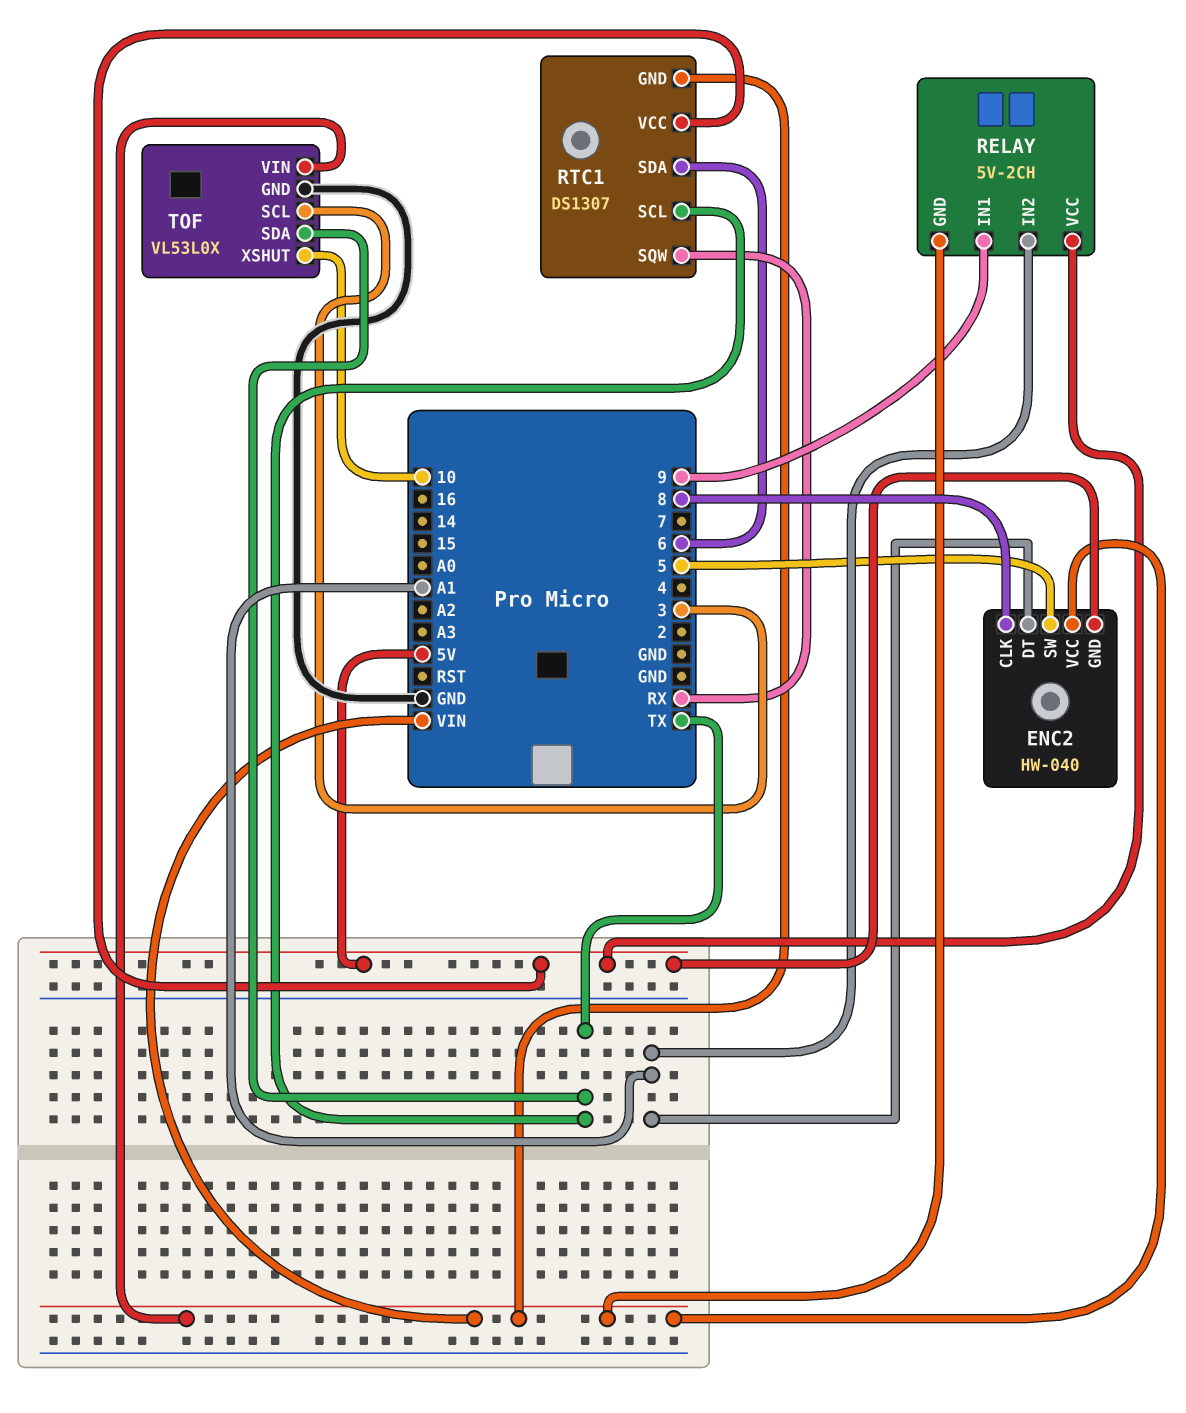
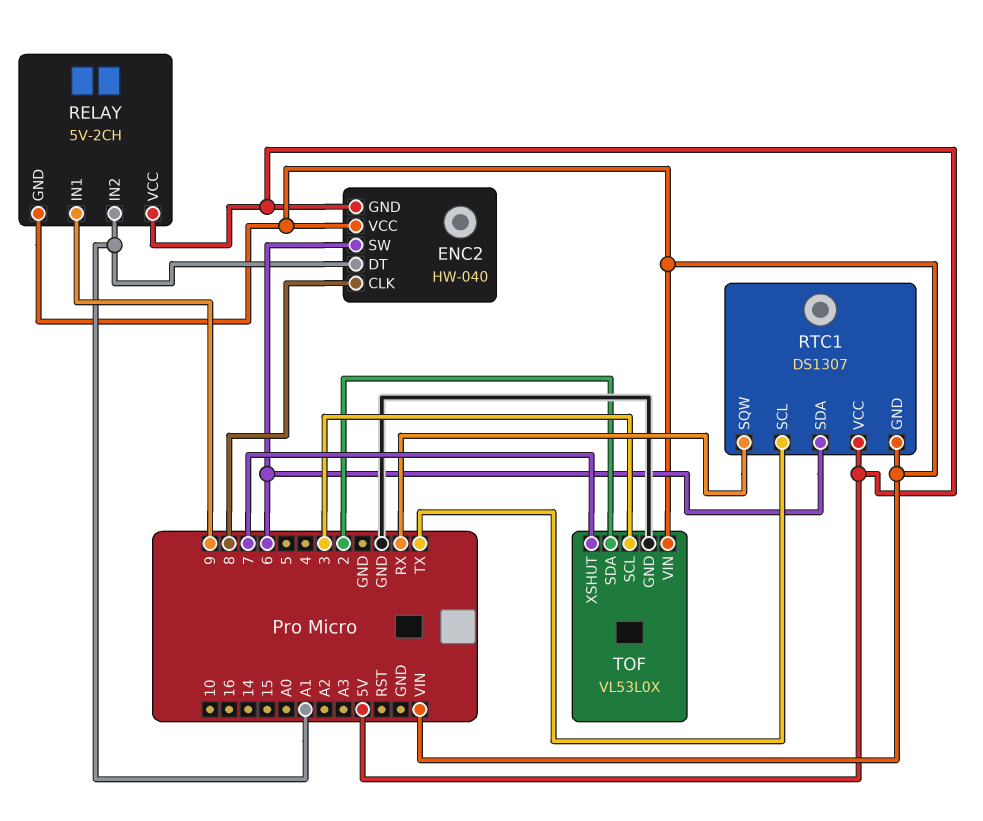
ENC2 pin SW: 5 -> 6
TOF pin SDA: TX -> 2
TOF pin XSHUT: 10 -> 7

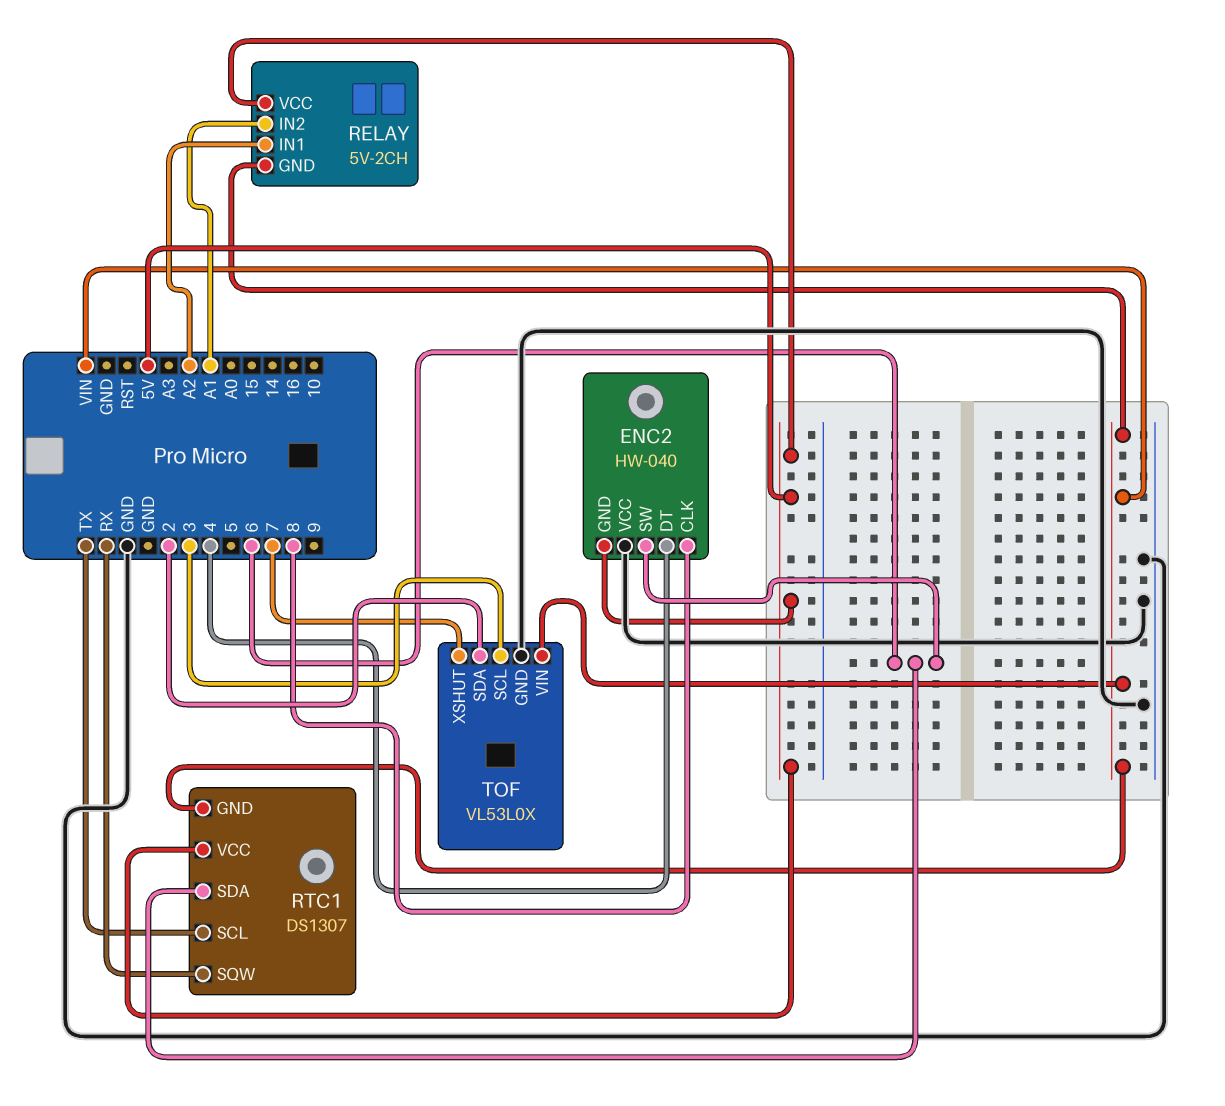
ENC2 pin DT: A1 -> 4
ENC2 pin VCC: VIN -> GND
RELAY pin IN1: 9 -> A2

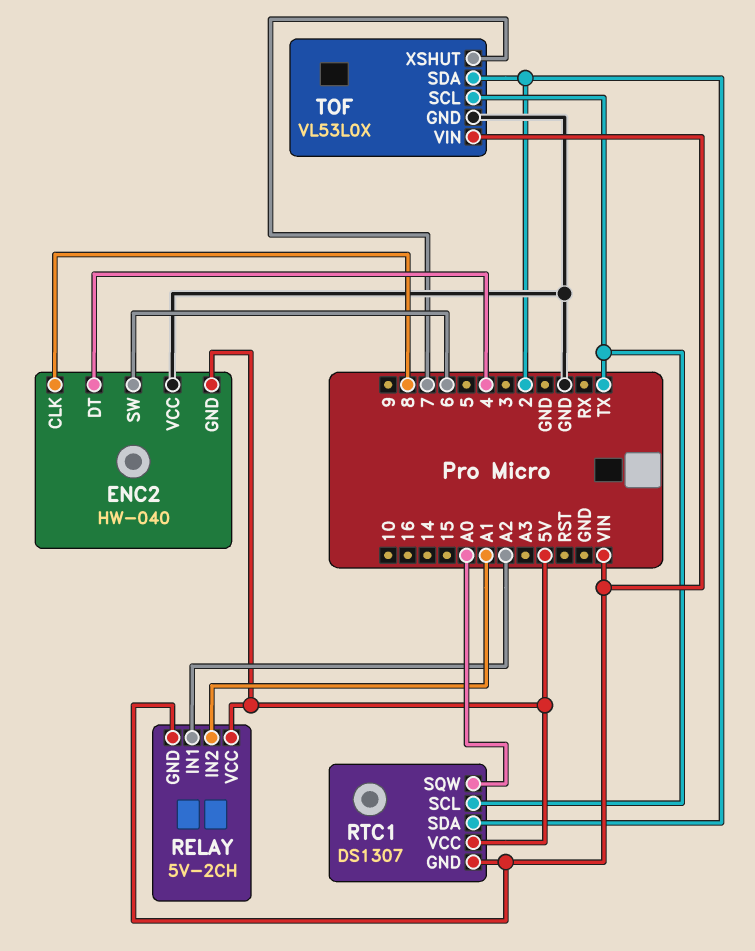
RTC1 pin SDA: 6 -> 2
RTC1 pin SQW: RX -> A0
TOF pin SCL: 3 -> TX

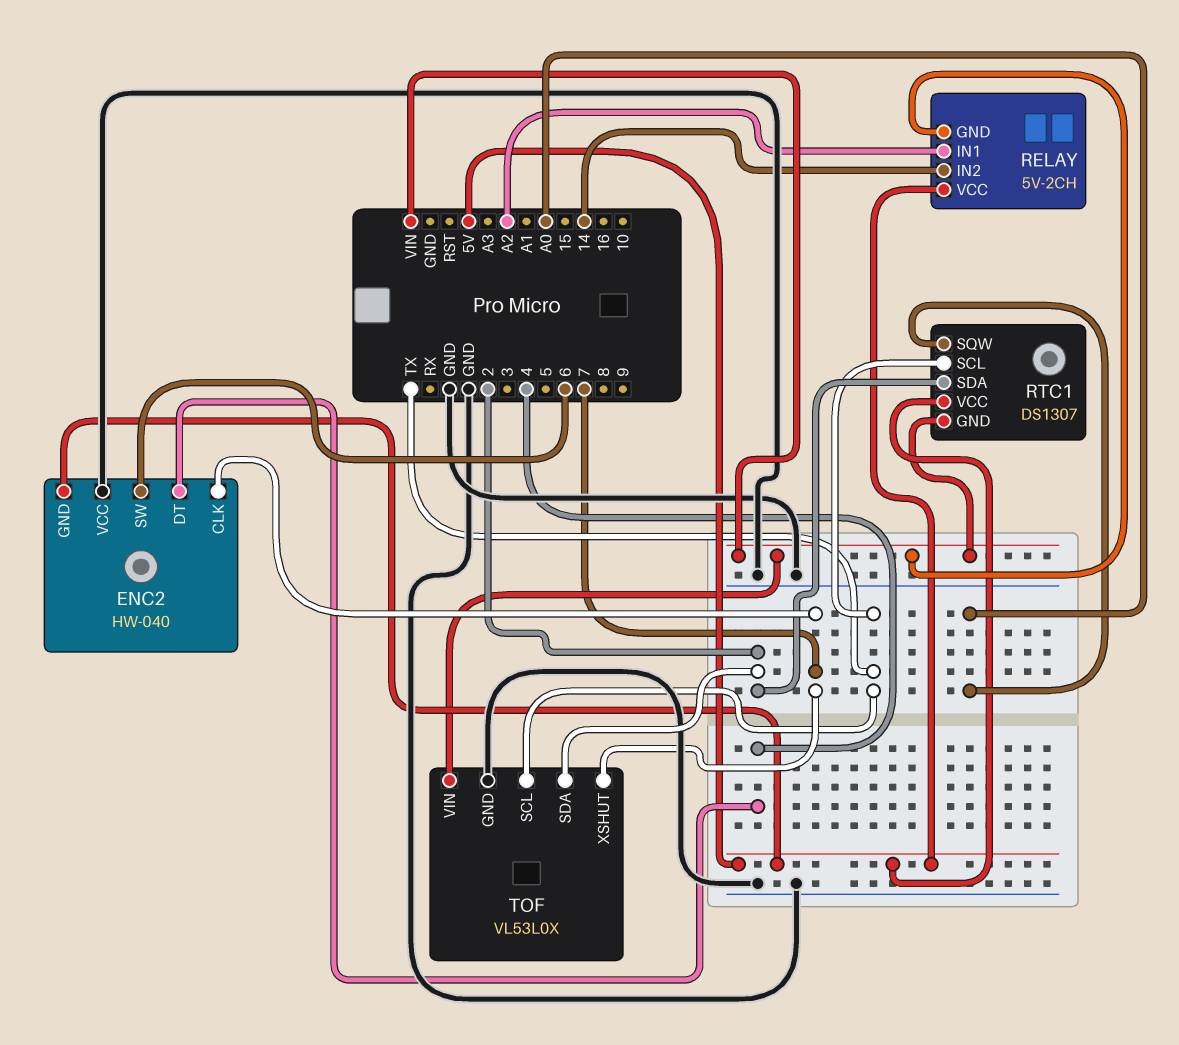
ENC2 pin CLK: 8 -> 7
RELAY pin IN2: A1 -> 14

